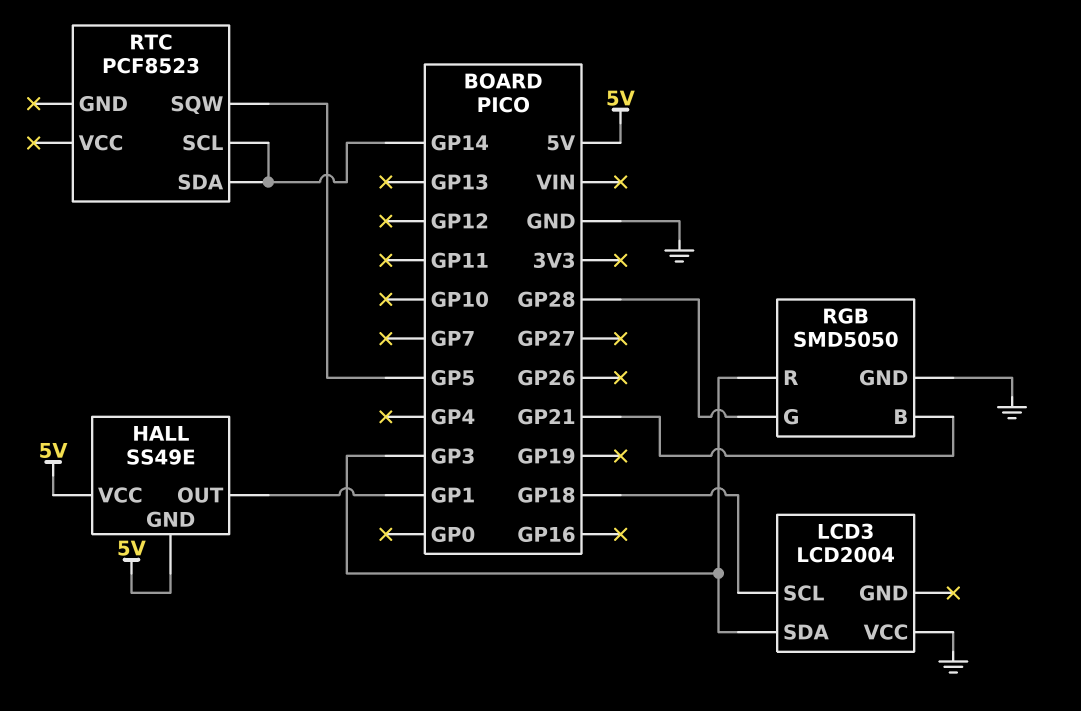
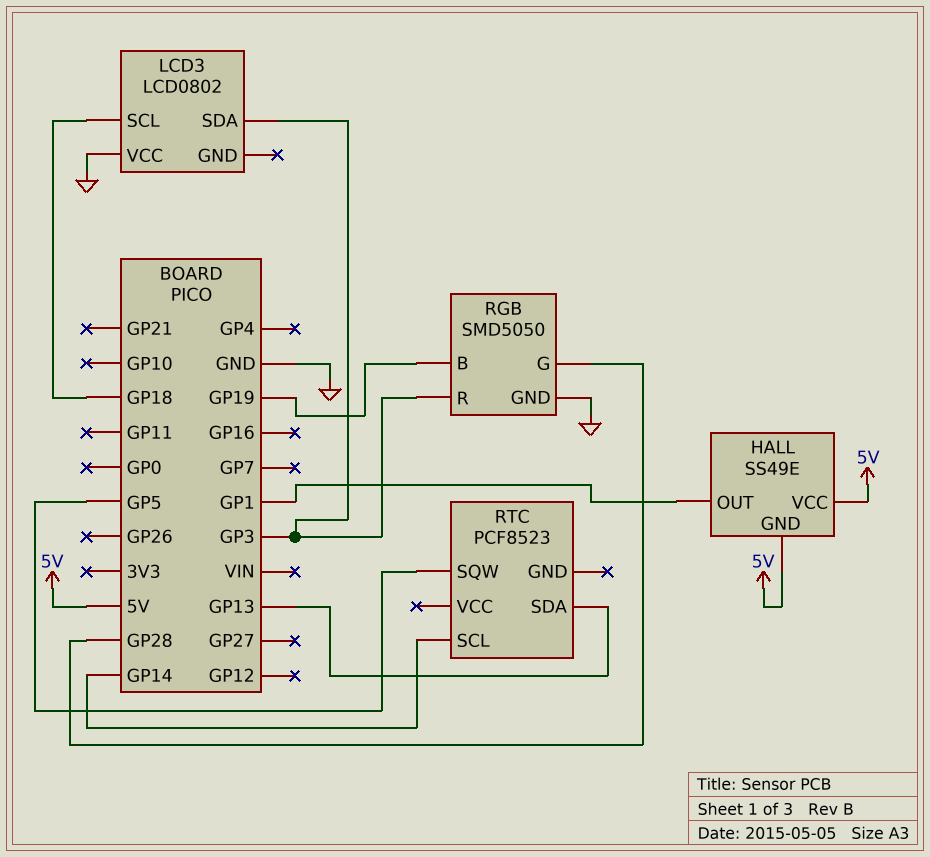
LCD3: LCD2004 -> LCD0802
RGB pin B: GP21 -> GP19
RTC pin SDA: GP14 -> GP13

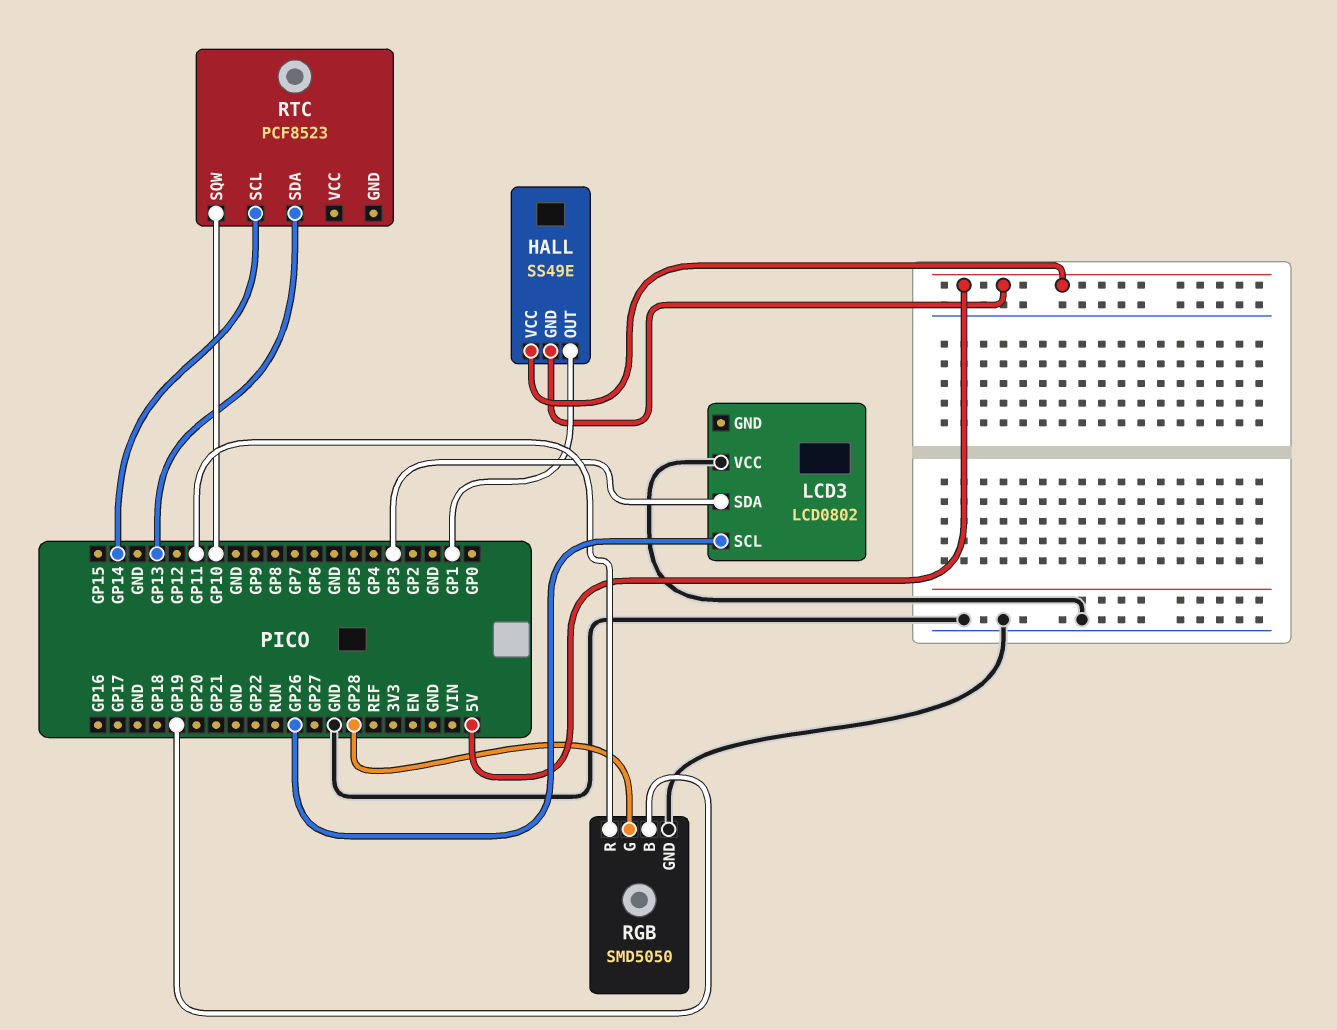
LCD3 pin SCL: GP18 -> GP26
RGB pin R: GP3 -> GP11
RTC pin SQW: GP5 -> GP10

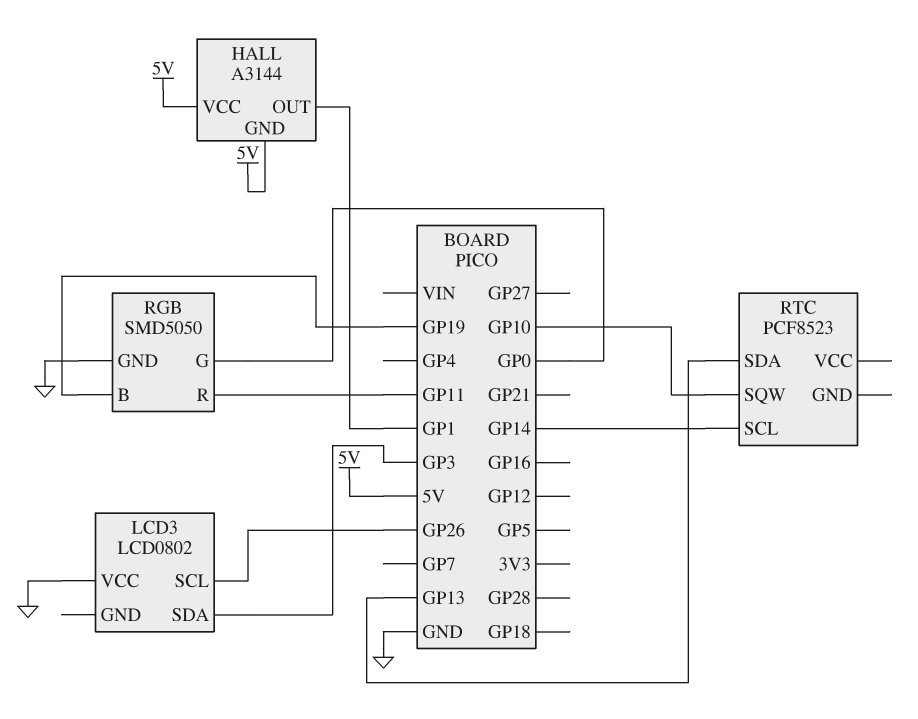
HALL: SS49E -> A3144
RGB pin G: GP28 -> GP0

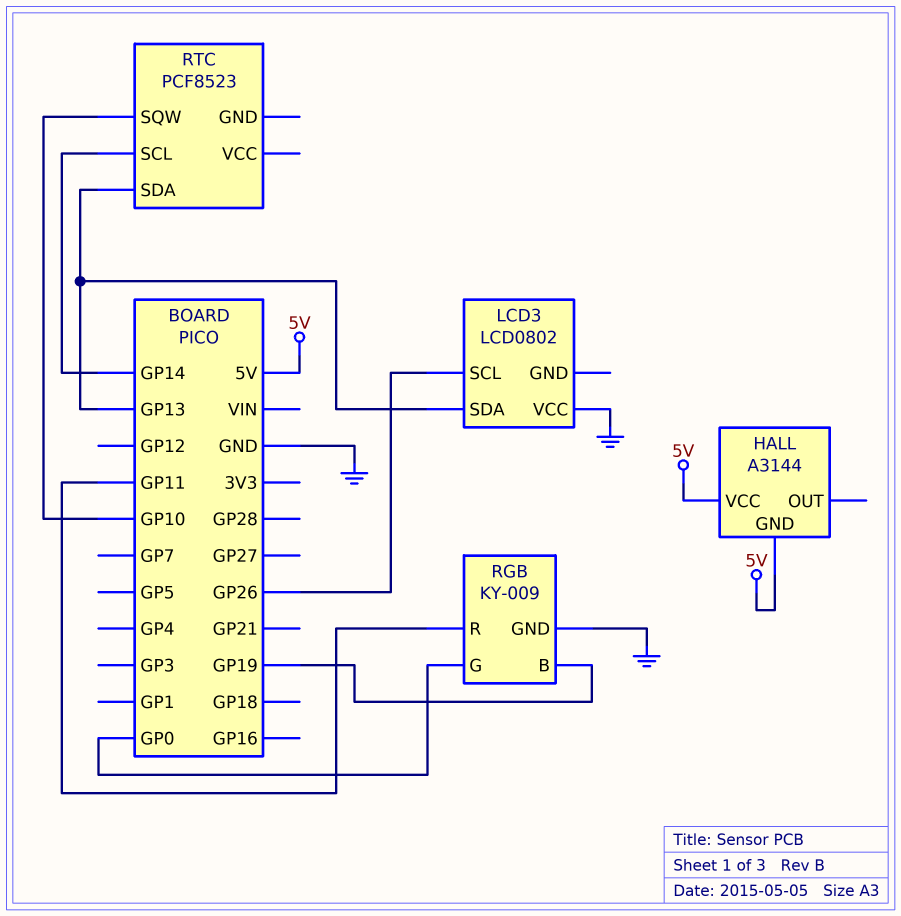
HALL pin OUT: GP1 -> none
LCD3 pin SDA: GP3 -> GP13
RGB: SMD5050 -> KY-009

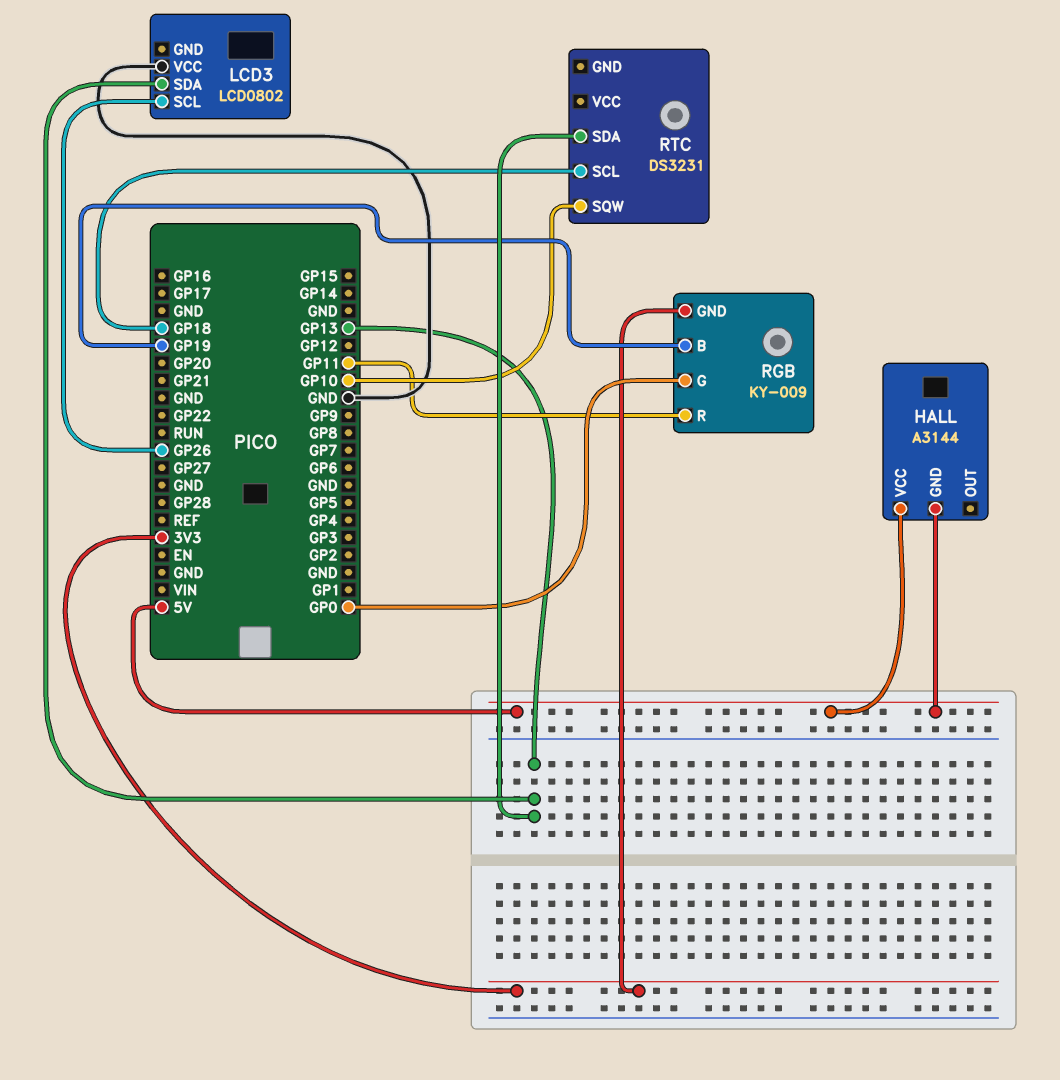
RGB pin GND: GND -> 3V3
RTC: PCF8523 -> DS3231
RTC pin SCL: GP14 -> GP18

